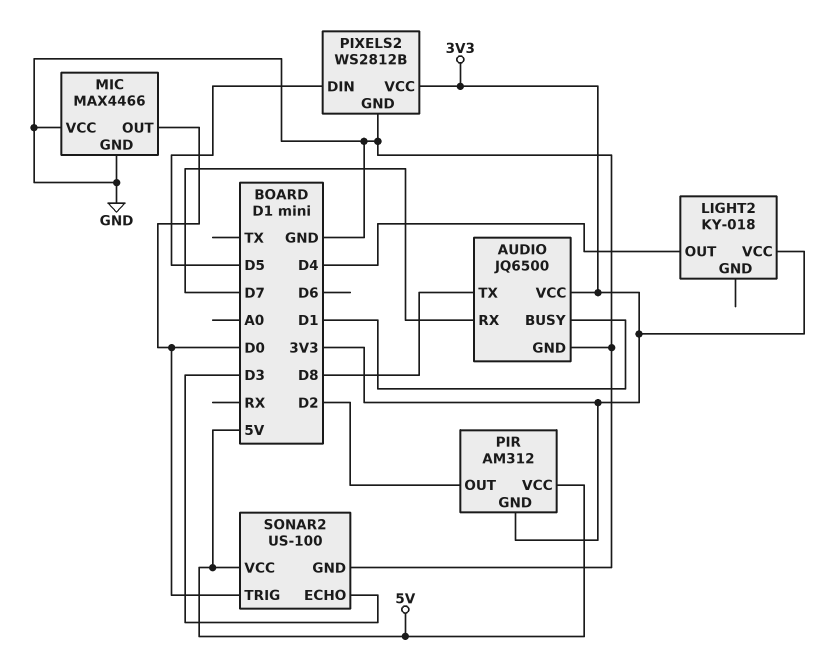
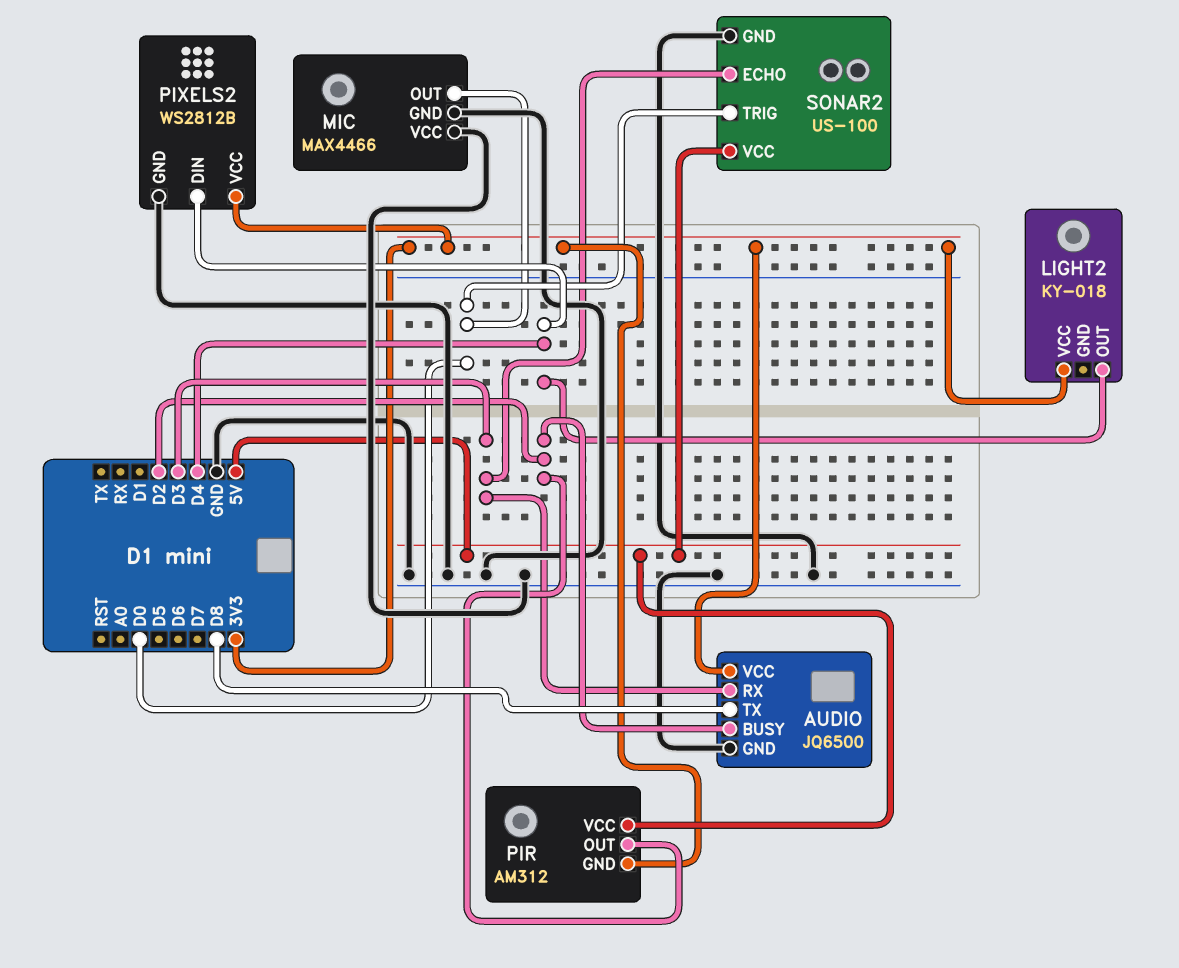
AUDIO pin BUSY: D1 -> D2
AUDIO pin RX: D7 -> D3
PIXELS2 pin DIN: D5 -> D4

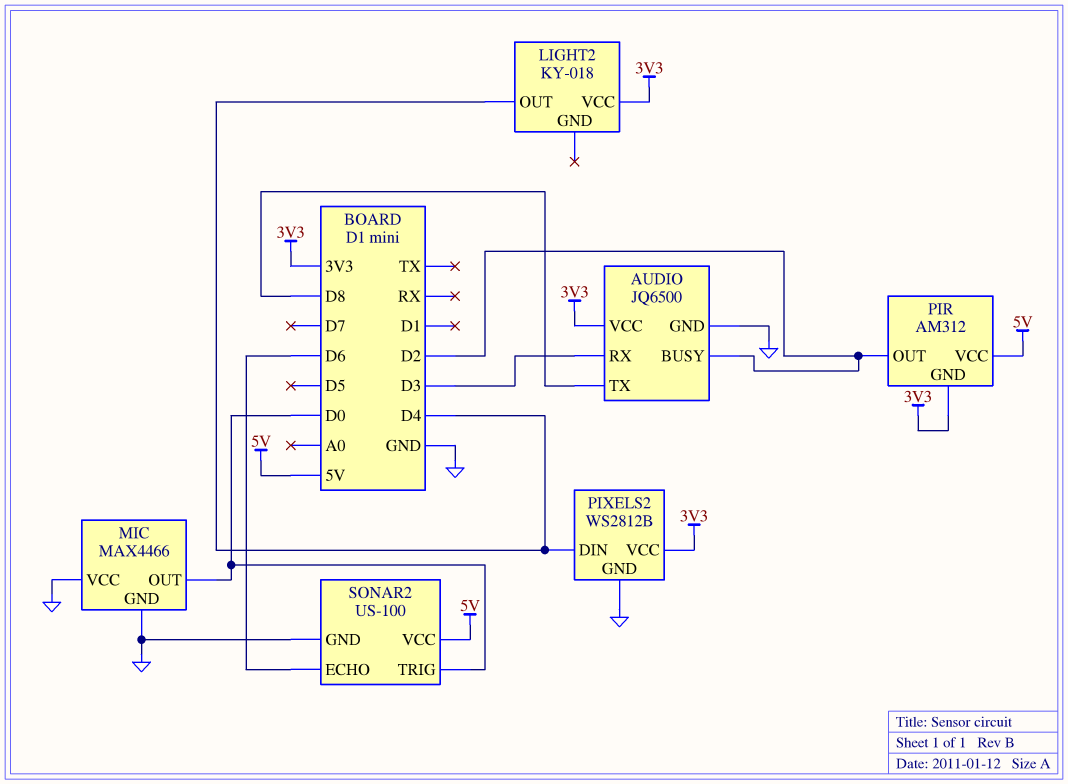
SONAR2 pin ECHO: D3 -> D6

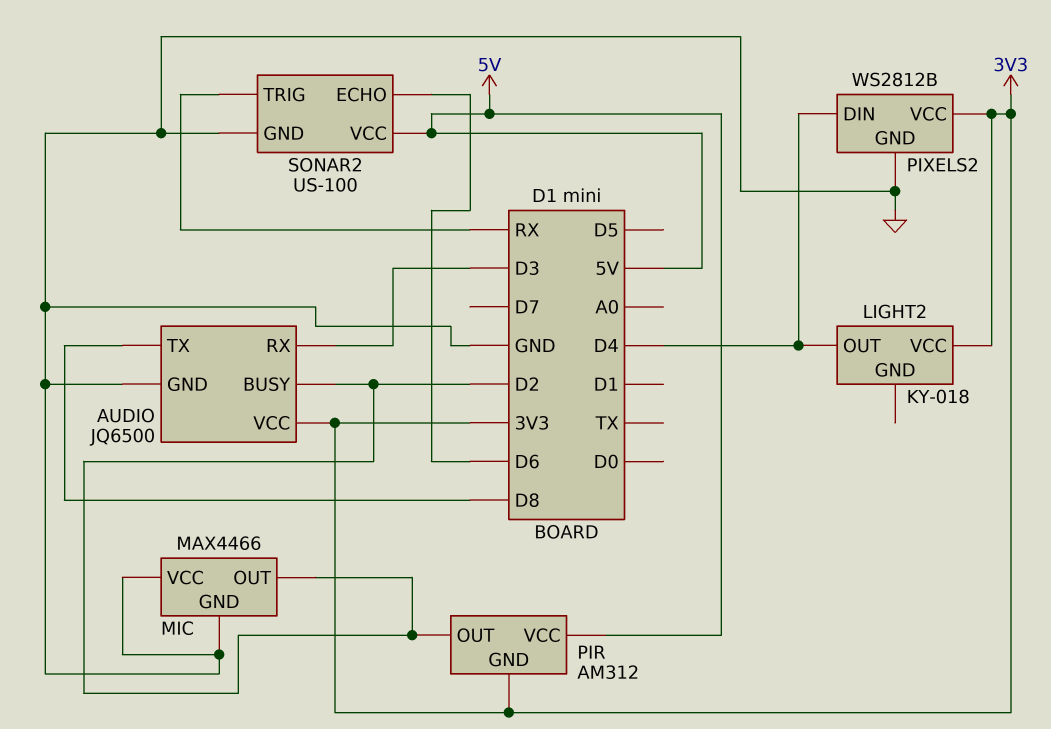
MIC pin OUT: D0 -> D2
SONAR2 pin TRIG: D0 -> RX

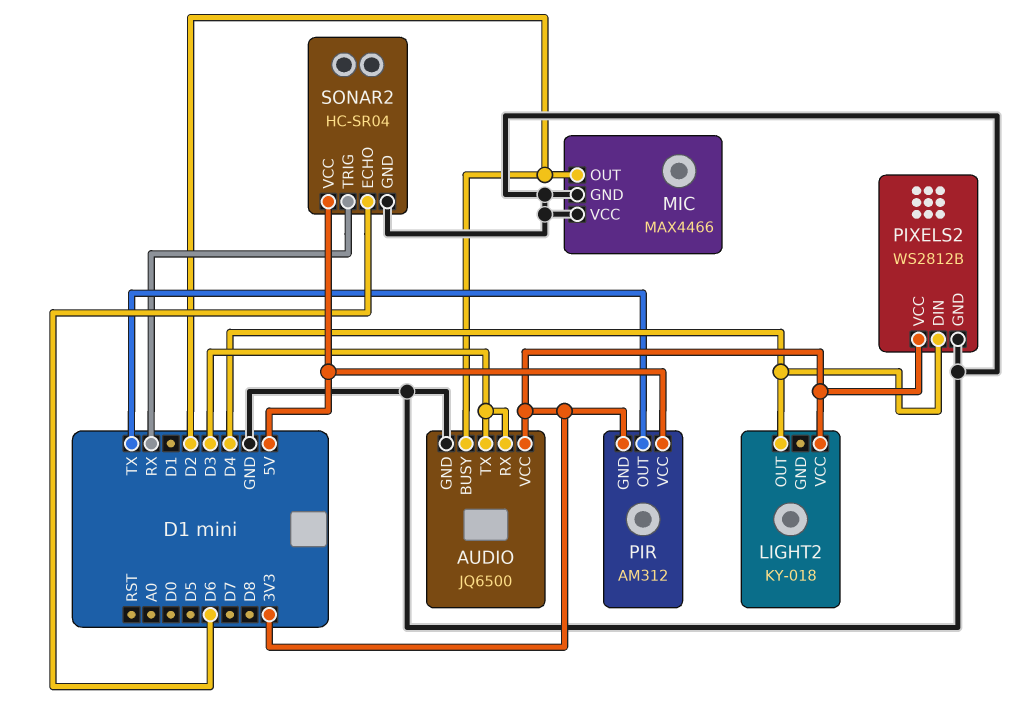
AUDIO pin TX: D8 -> D3
PIR pin OUT: D2 -> TX
SONAR2: US-100 -> HC-SR04

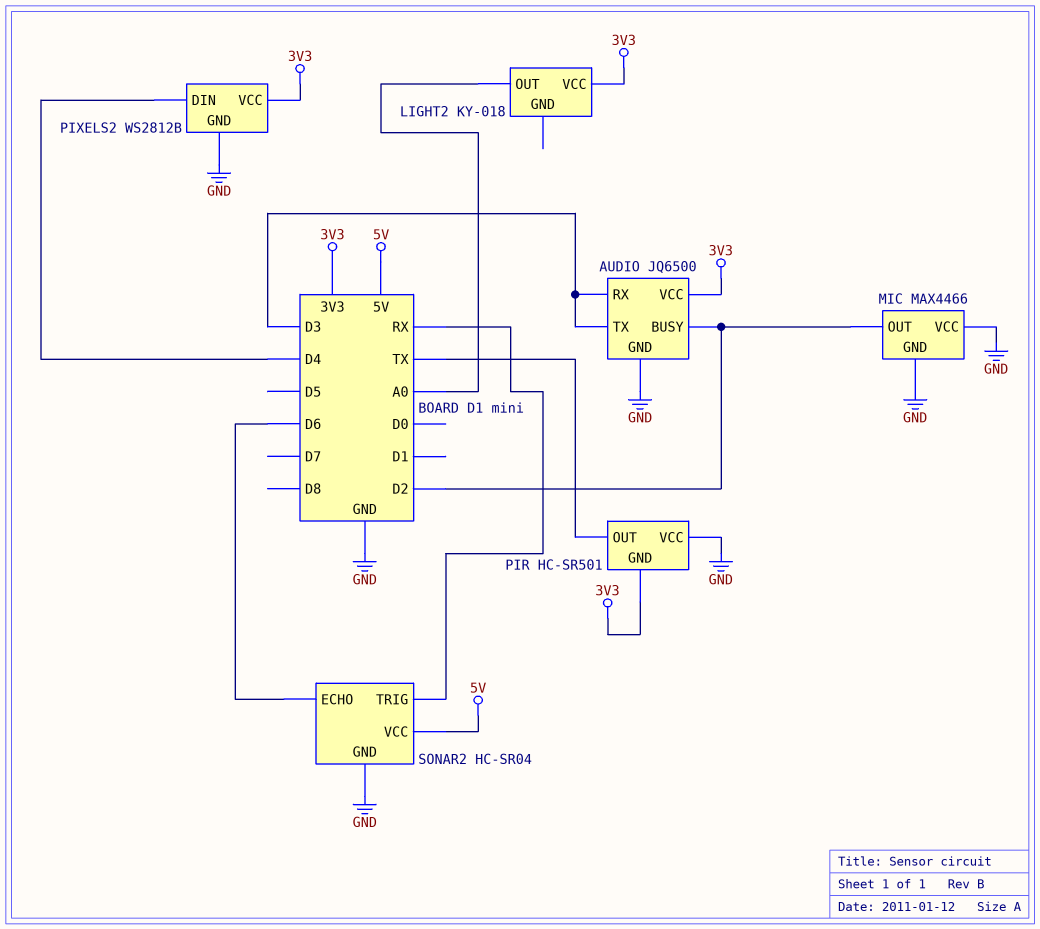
LIGHT2 pin OUT: D4 -> A0
PIR: AM312 -> HC-SR501
PIR pin VCC: 5V -> GND

